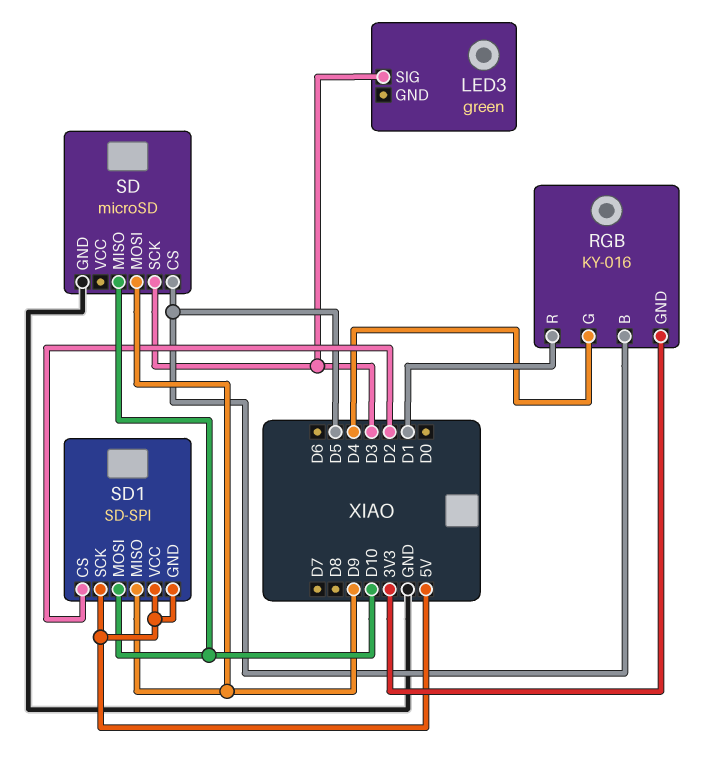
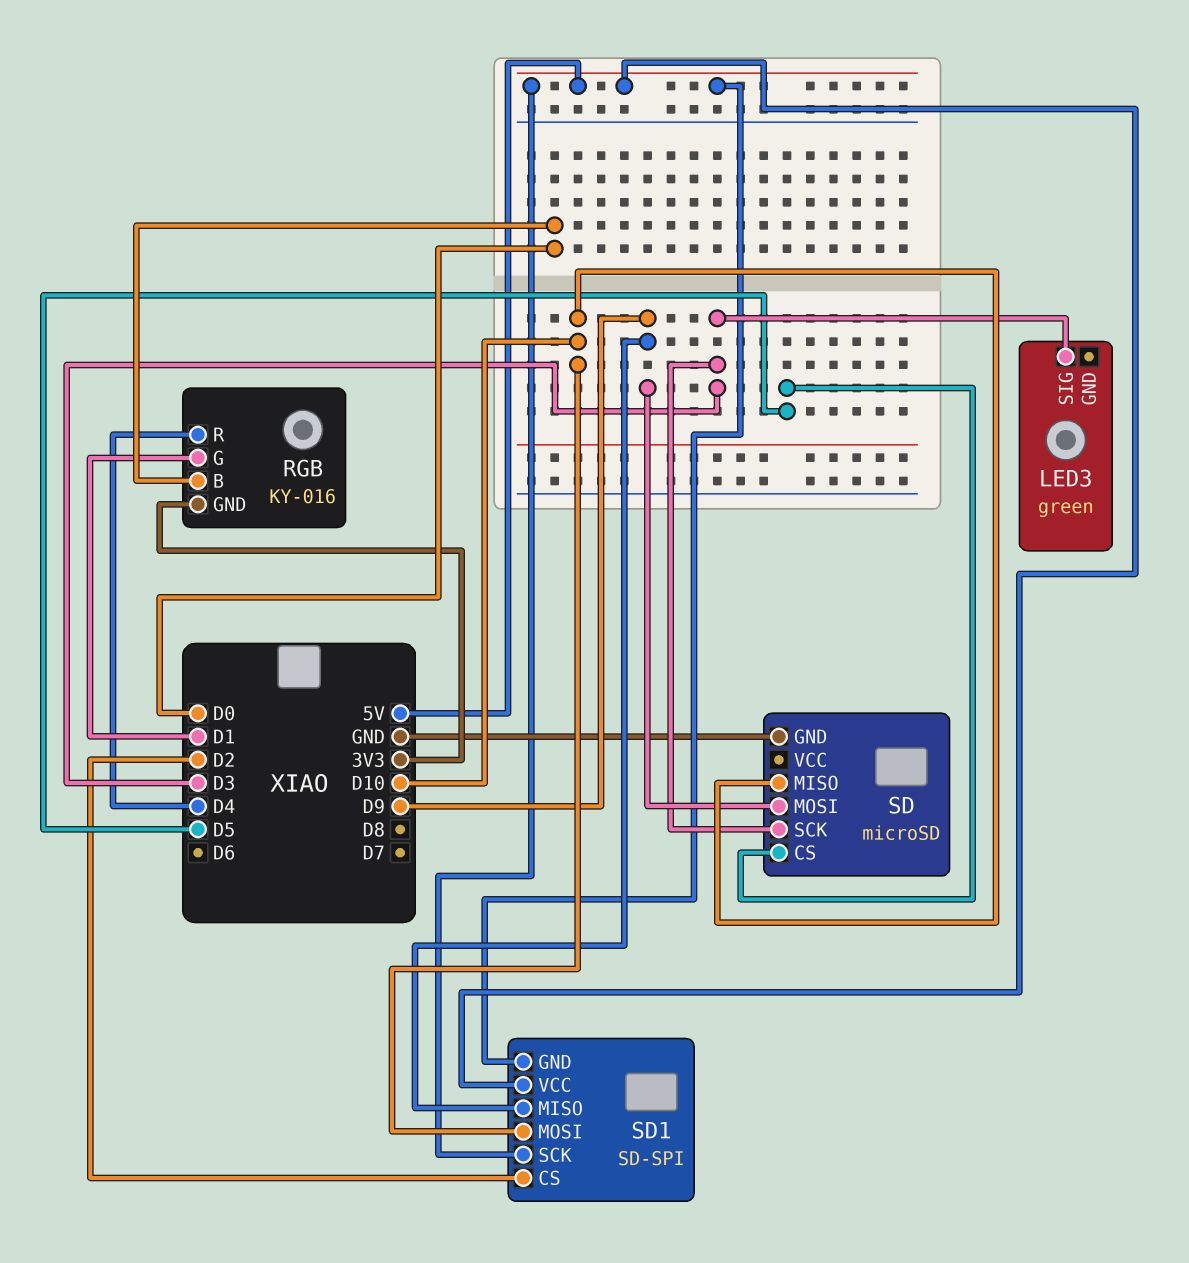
RGB pin B: D5 -> D0
RGB pin G: D4 -> D1
RGB pin R: D1 -> D4

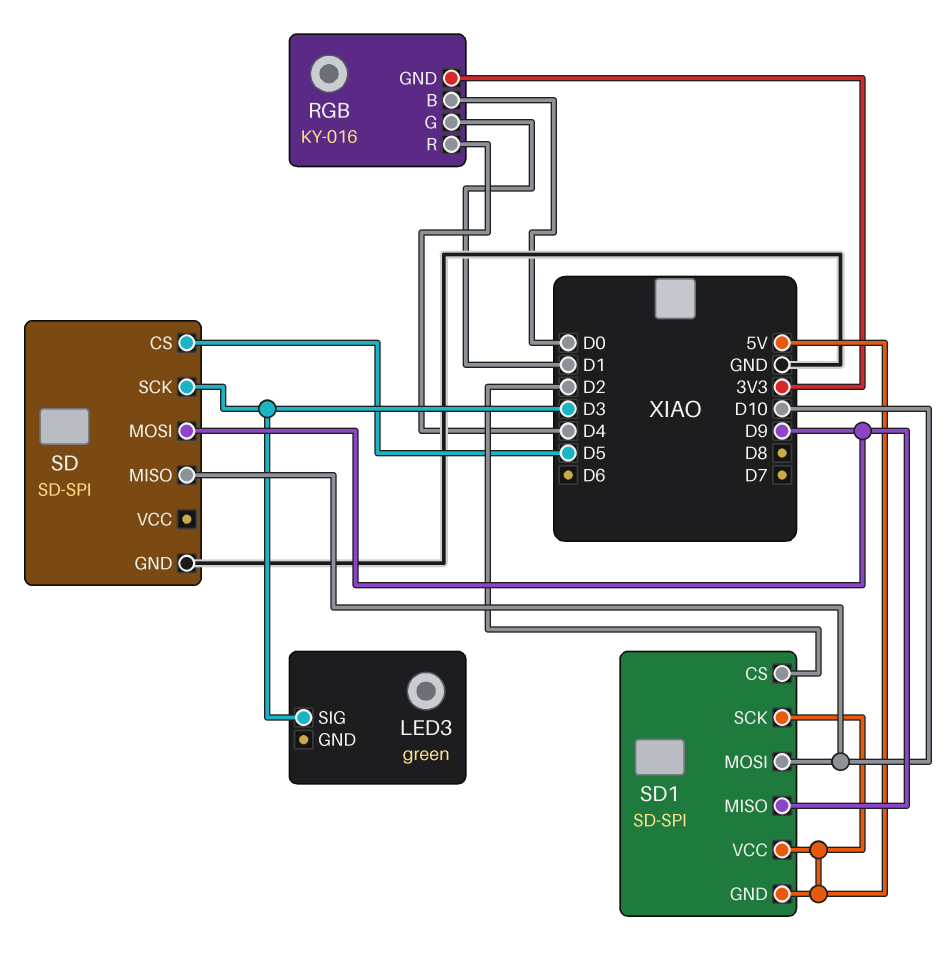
SD: microSD -> SD-SPI

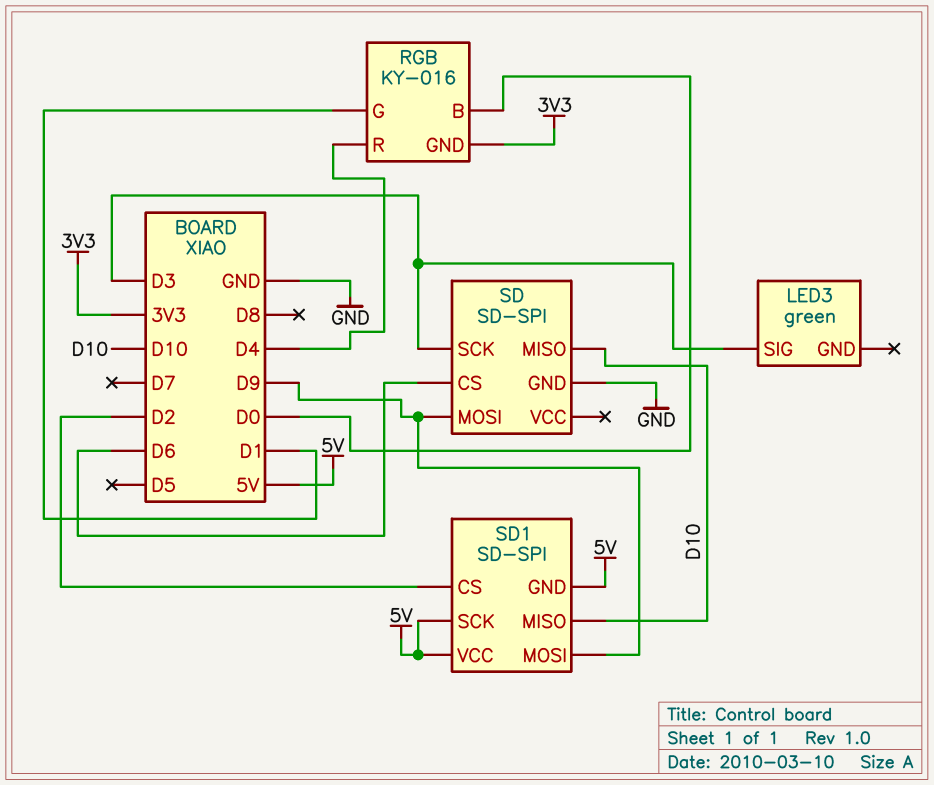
SD pin CS: D5 -> D6
SD1 pin MISO: D9 -> D10
SD1 pin MOSI: D10 -> D9

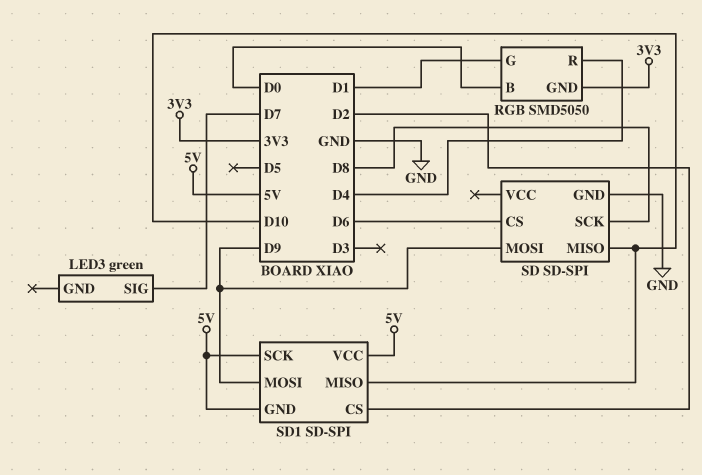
LED3 pin SIG: D3 -> D7
RGB: KY-016 -> SMD5050
SD pin SCK: D3 -> D8

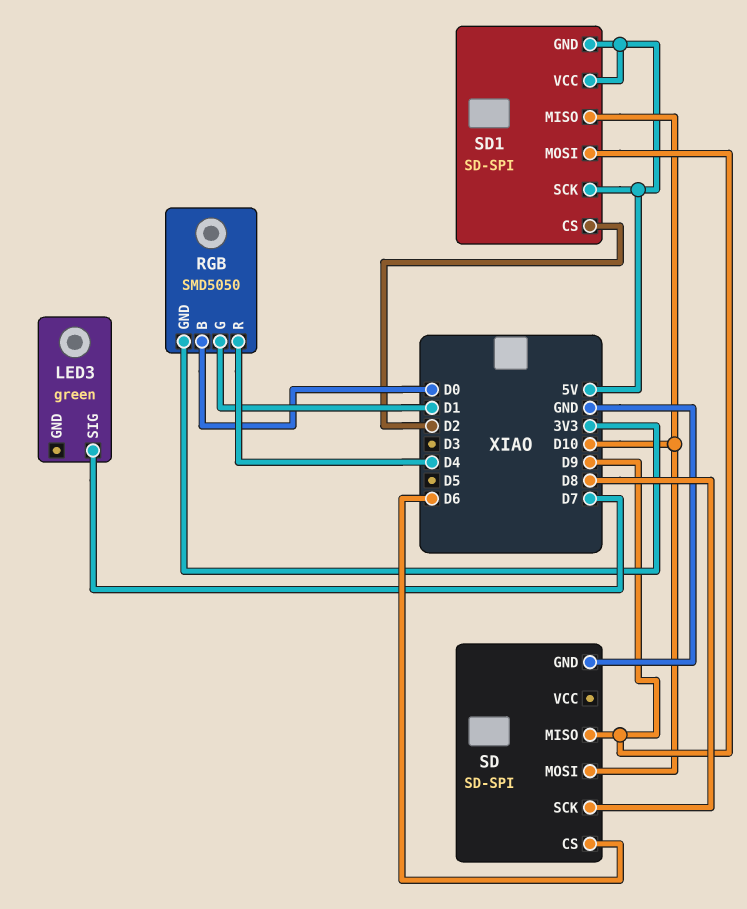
SD pin MISO: D10 -> D9
SD pin MOSI: D9 -> D10

